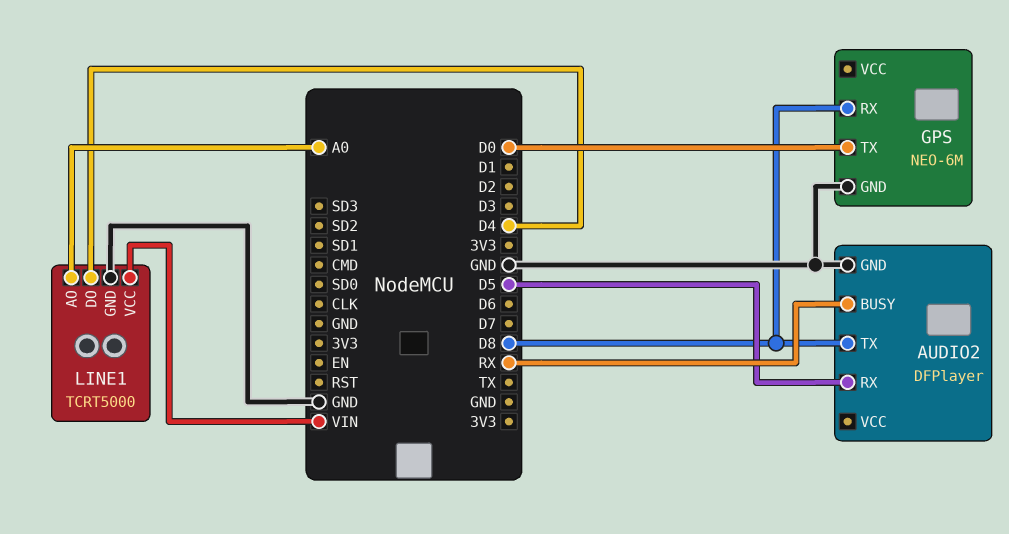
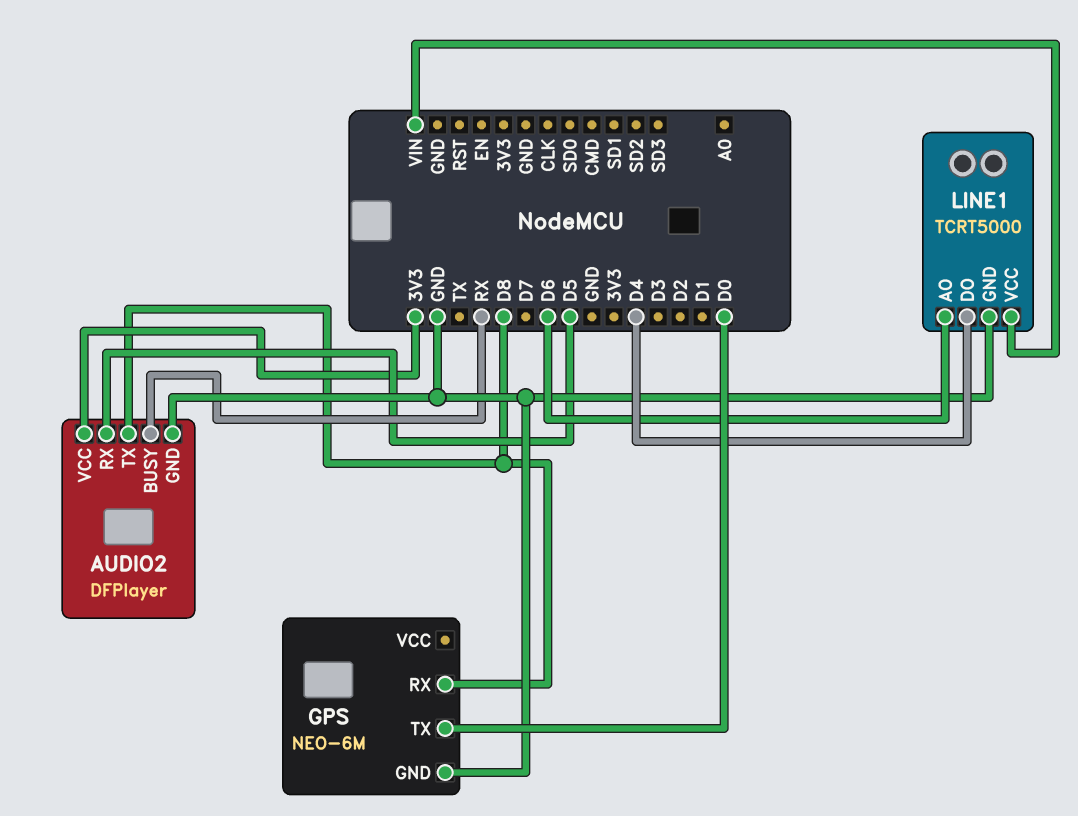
AUDIO2 pin VCC: none -> 3V3
LINE1 pin AO: A0 -> D6

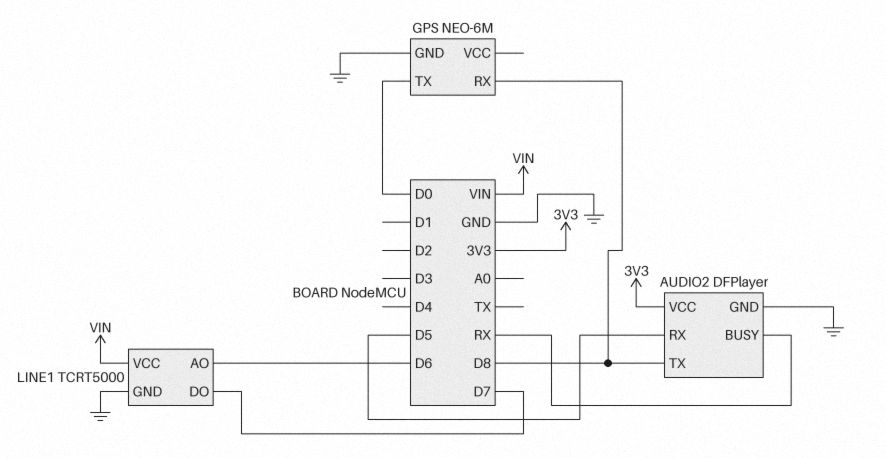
LINE1 pin DO: D4 -> D7

